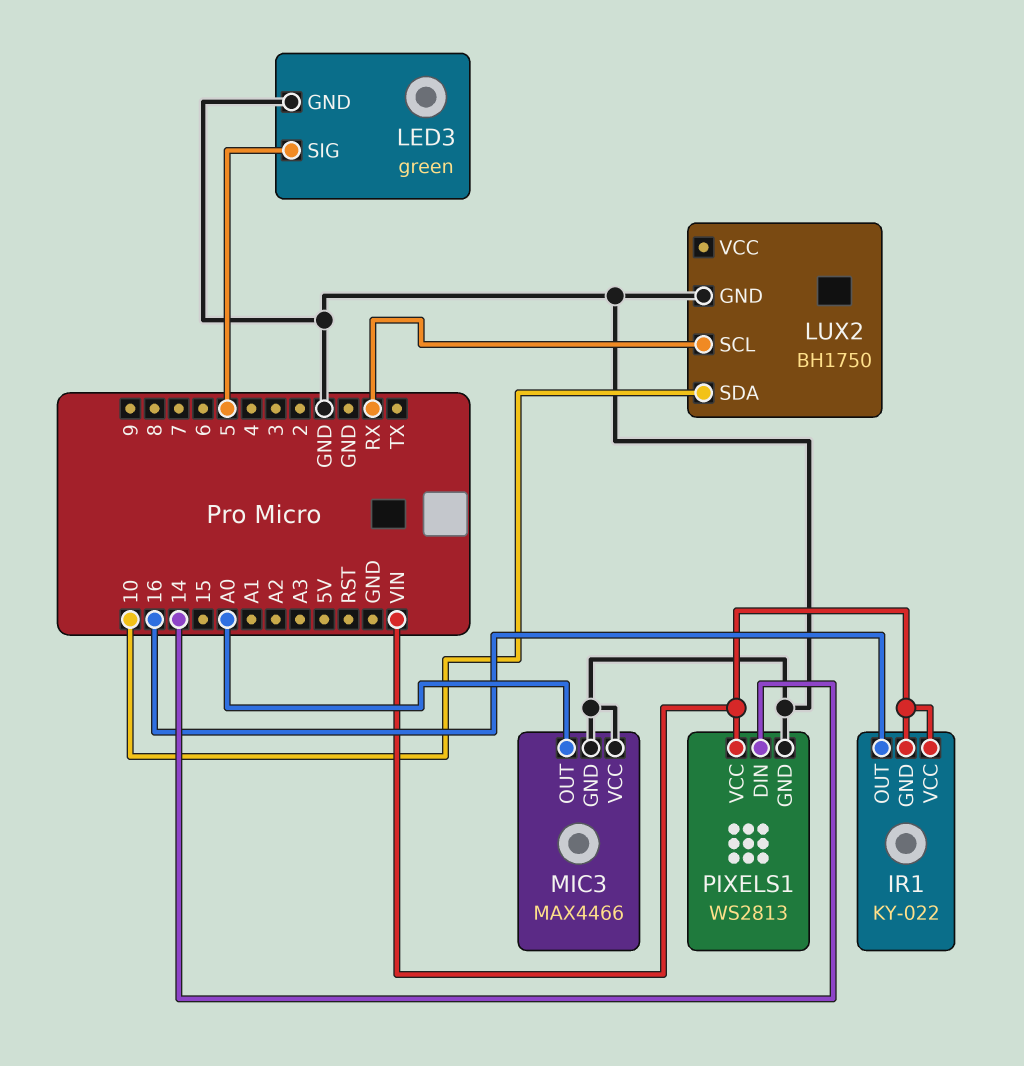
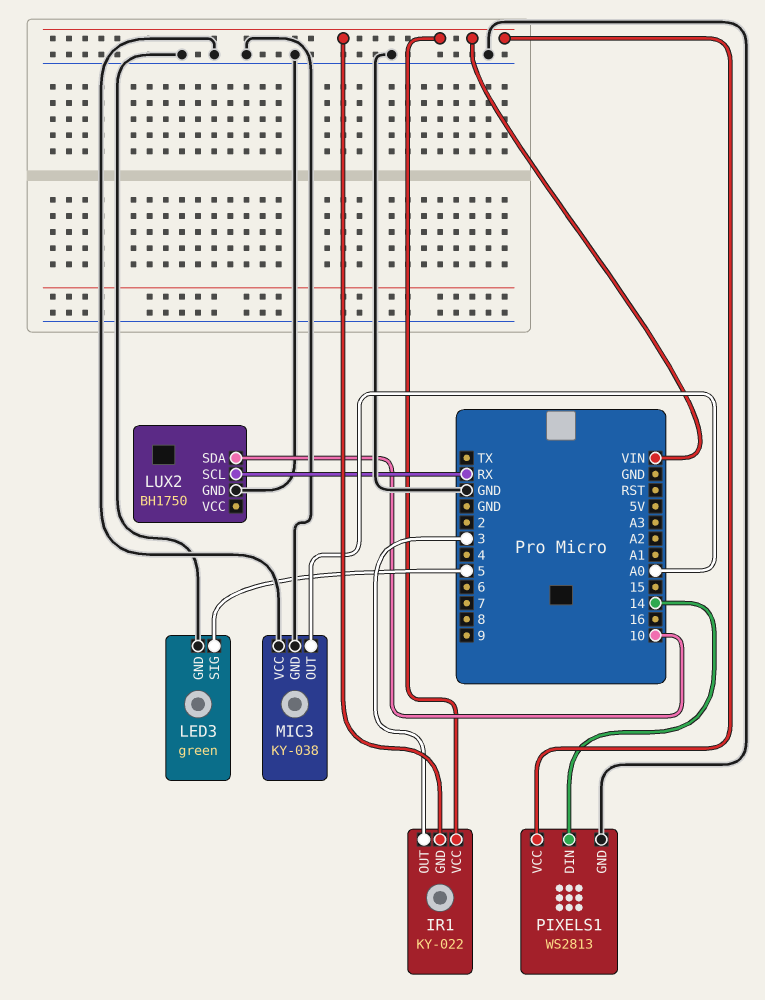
IR1 pin OUT: 16 -> 3
MIC3: MAX4466 -> KY-038

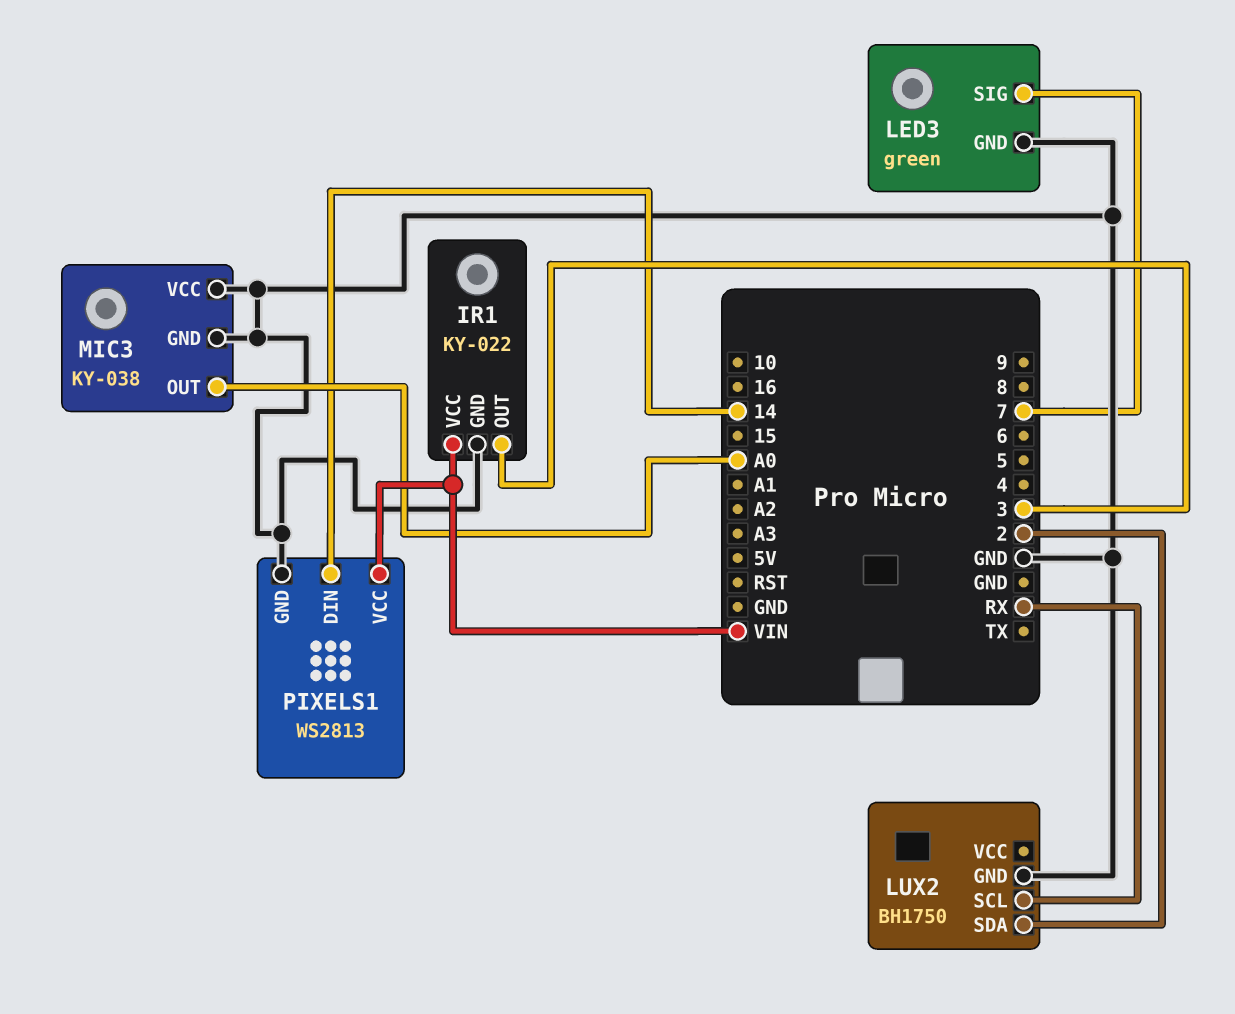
IR1 pin GND: VIN -> GND
LED3 pin SIG: 5 -> 7
LUX2 pin SDA: 10 -> 2

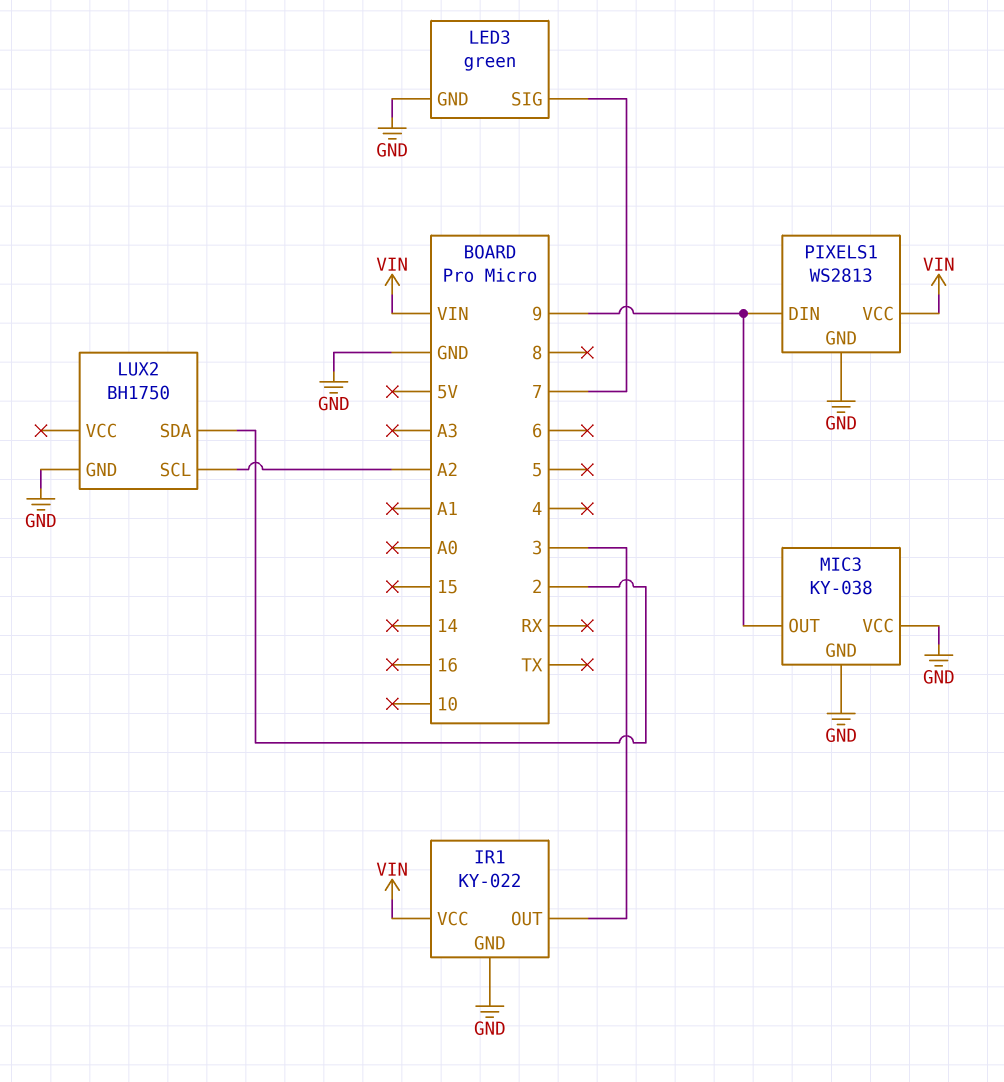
LUX2 pin SCL: RX -> A2
MIC3 pin OUT: A0 -> 9
PIXELS1 pin DIN: 14 -> 9

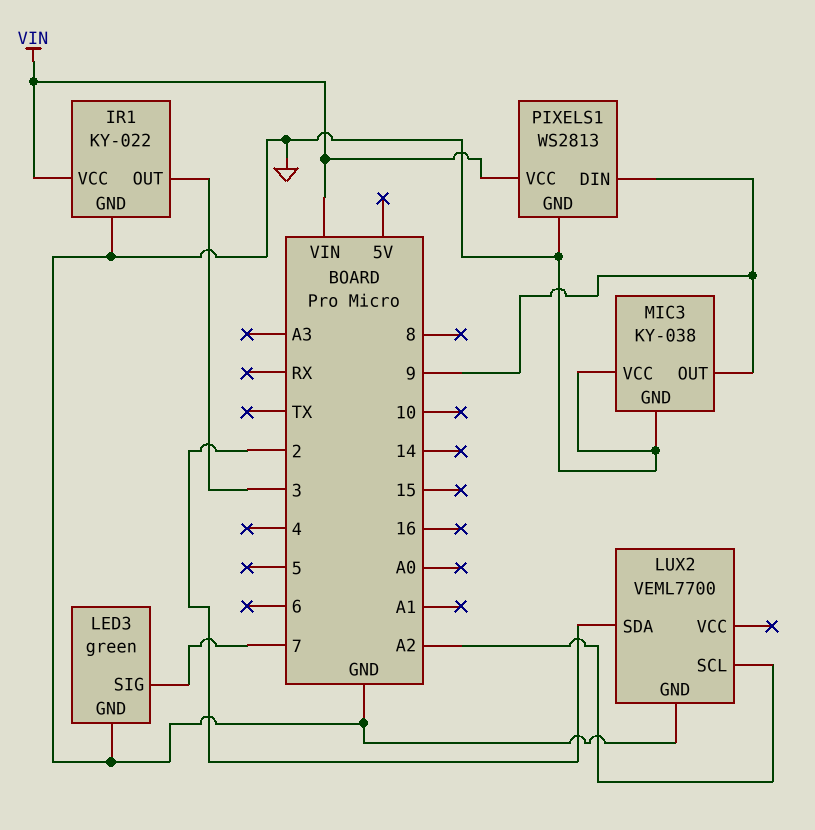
LUX2: BH1750 -> VEML7700

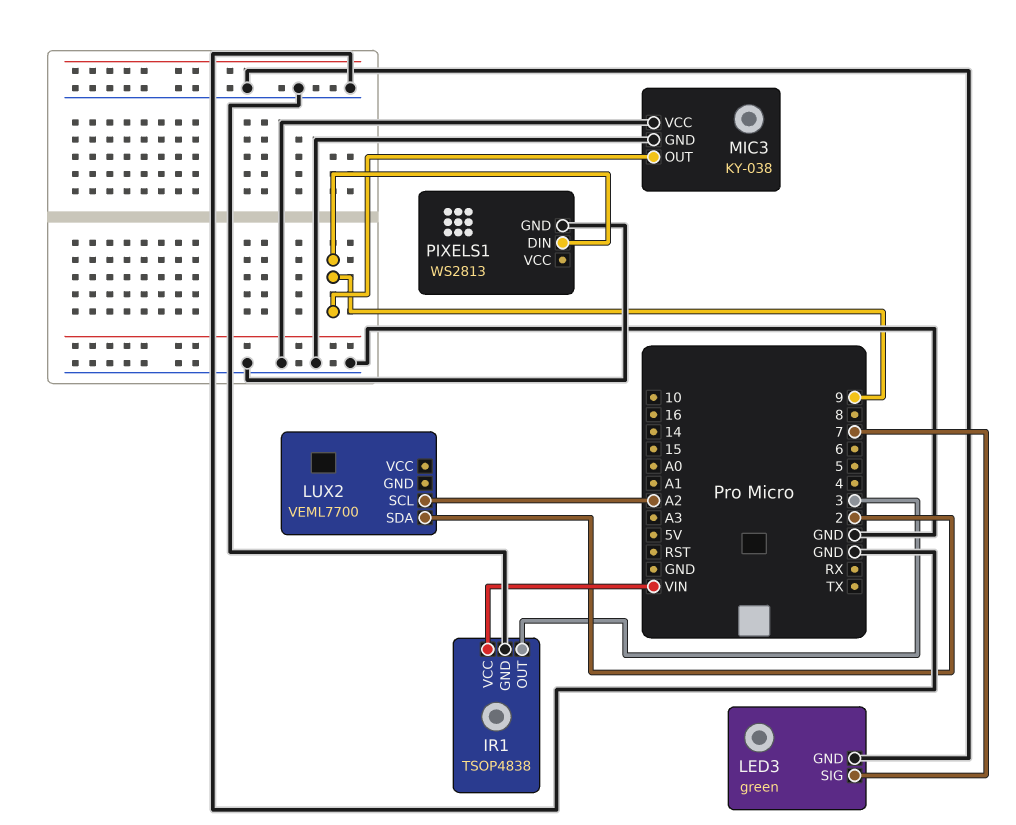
IR1: KY-022 -> TSOP4838
LUX2 pin GND: GND -> none
PIXELS1 pin VCC: VIN -> none

